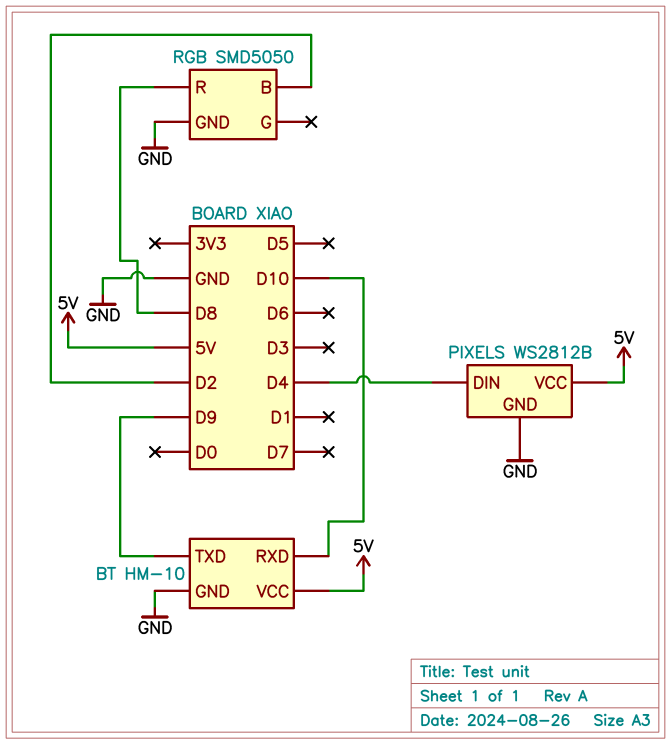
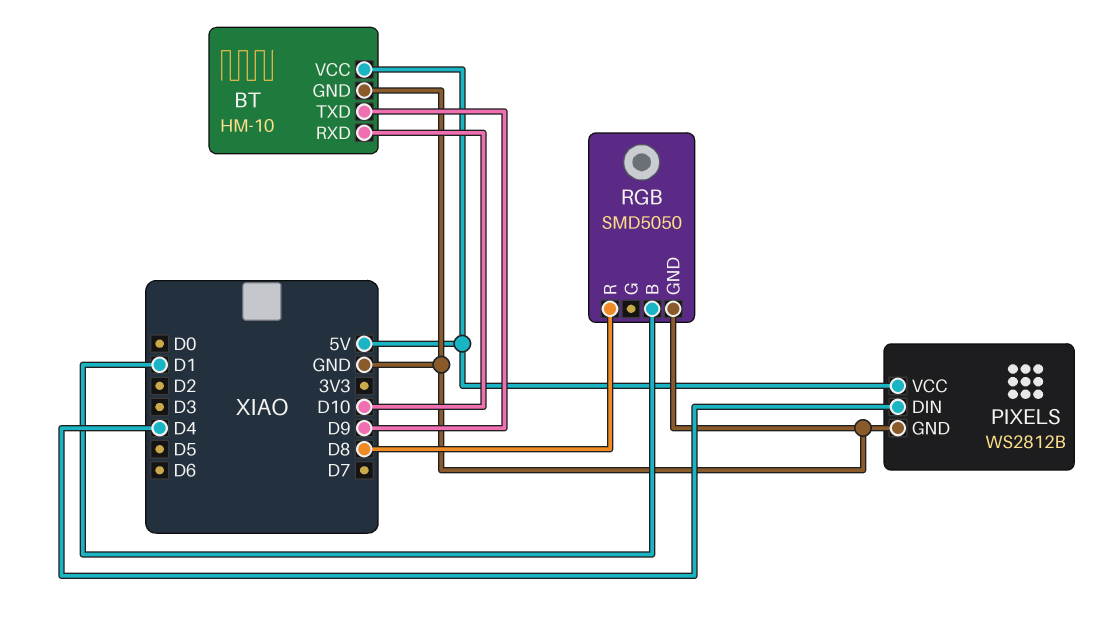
RGB pin B: D2 -> D1

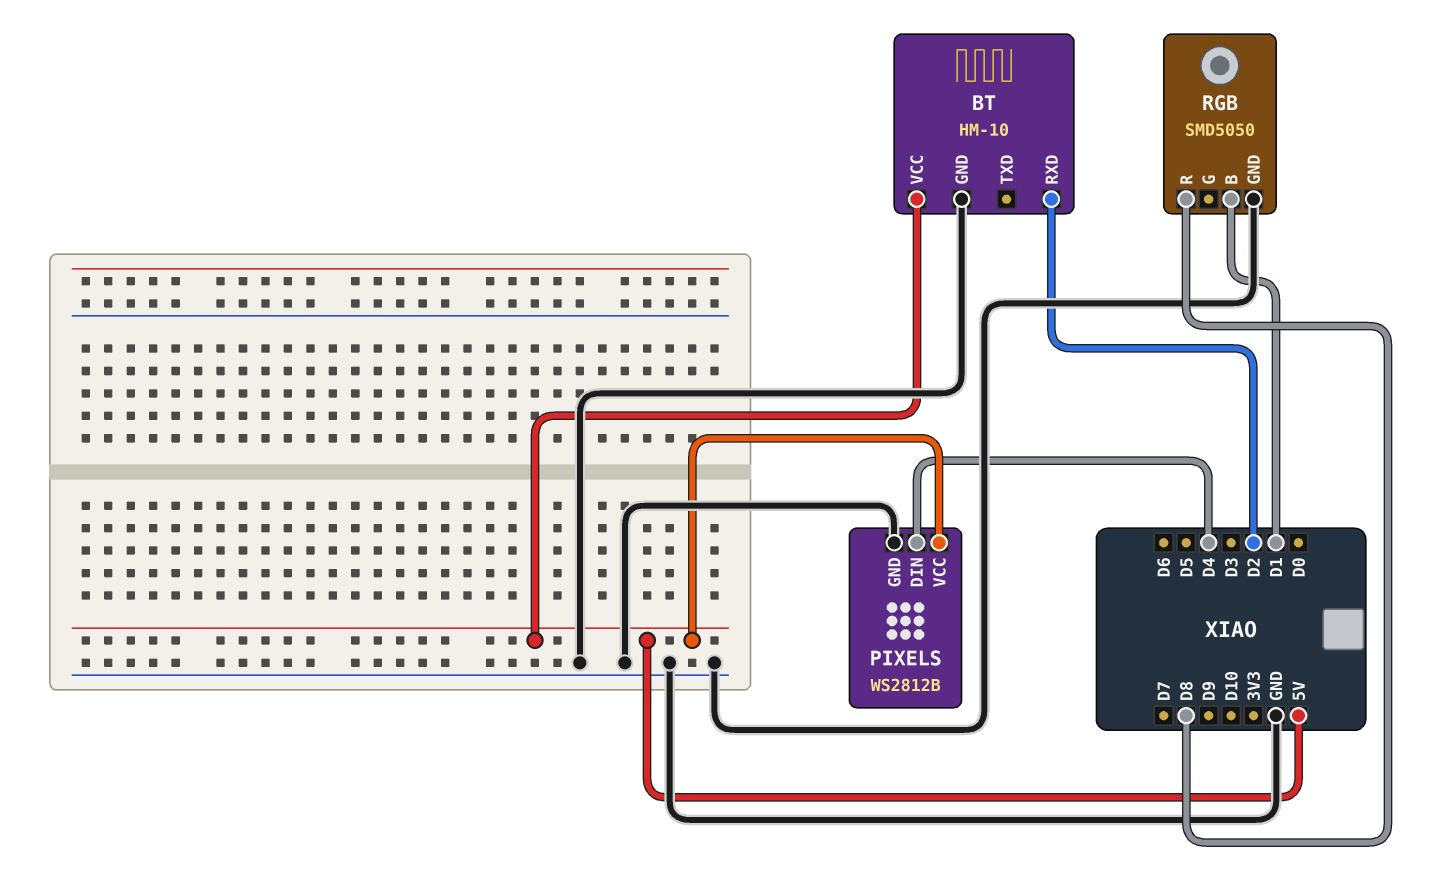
BT pin RXD: D10 -> D2
BT pin TXD: D9 -> none

